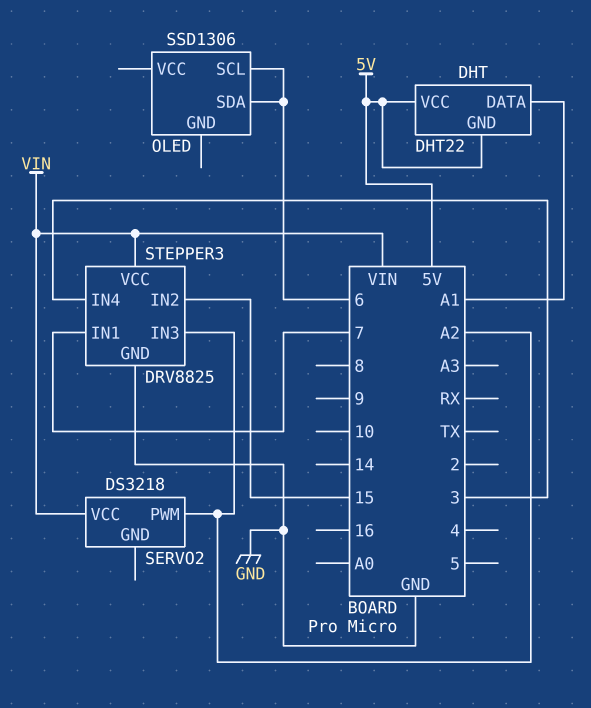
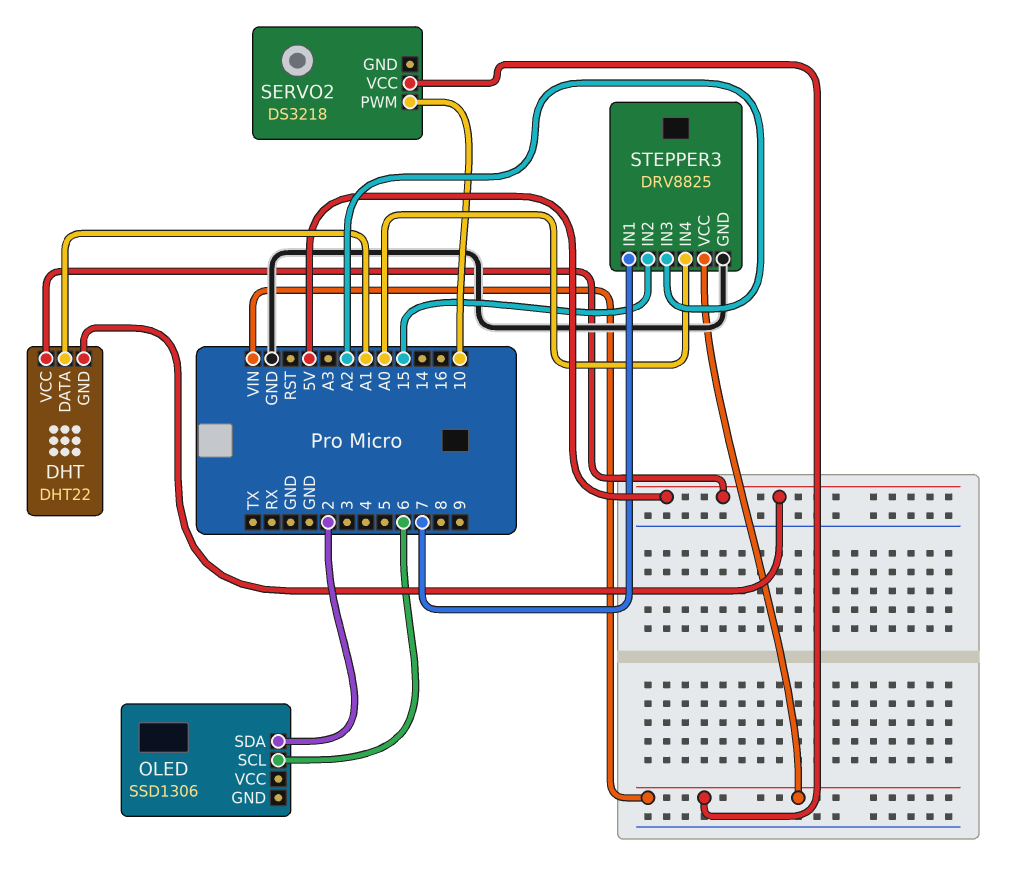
OLED pin SDA: 6 -> 2
SERVO2 pin PWM: A2 -> 10
STEPPER3 pin IN4: 3 -> A0

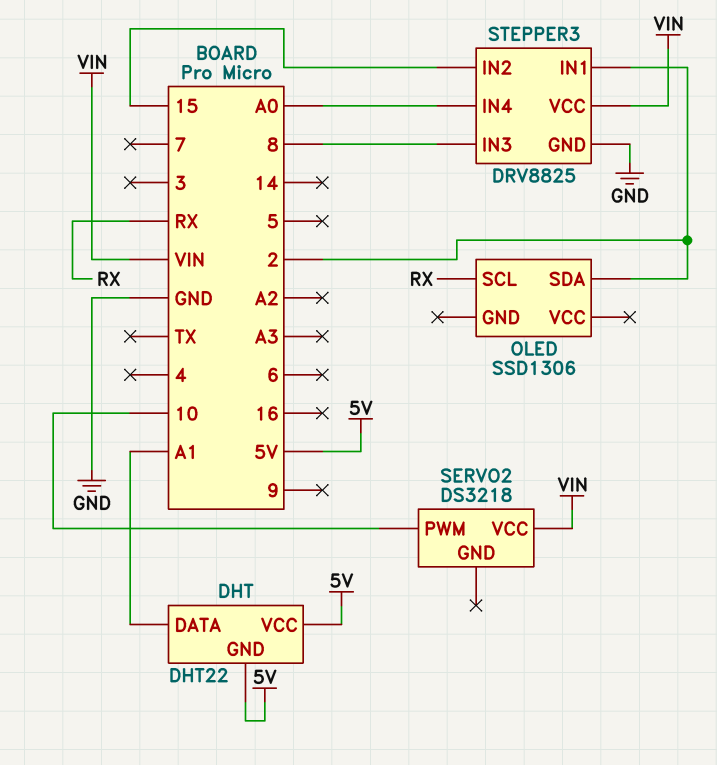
OLED pin SCL: 6 -> RX
STEPPER3 pin IN1: 7 -> 2
STEPPER3 pin IN3: A2 -> 8

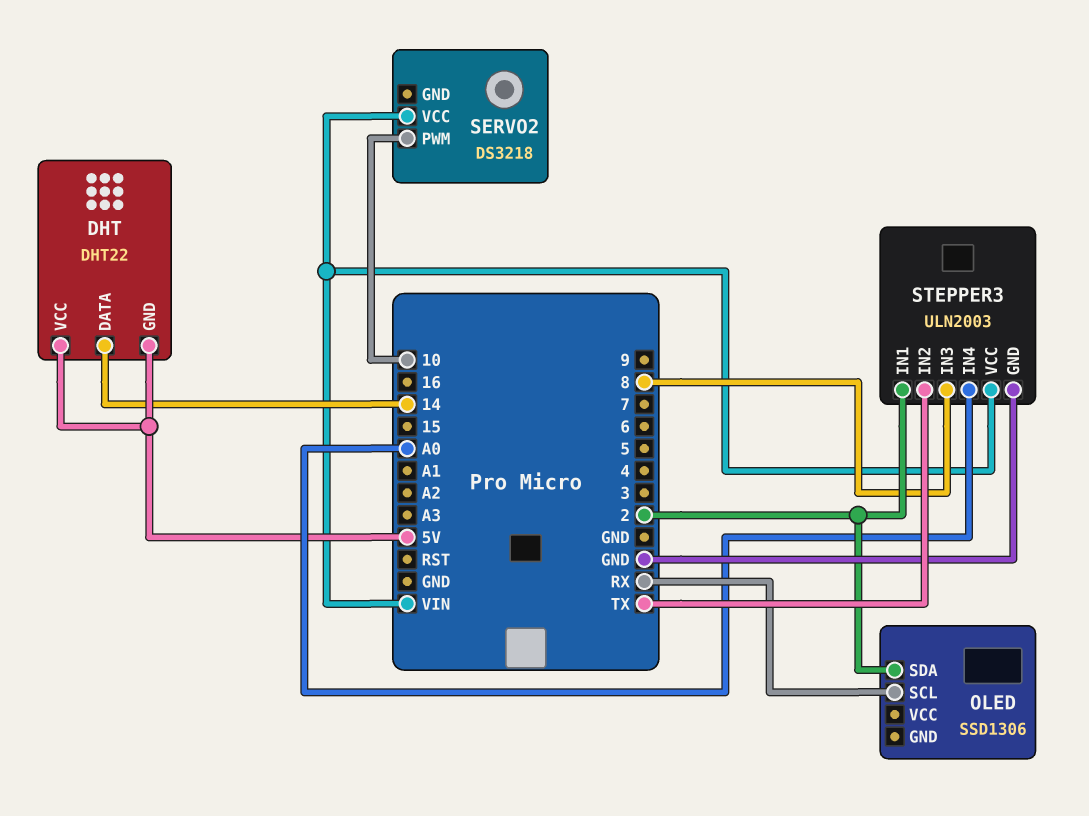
DHT pin DATA: A1 -> 14
STEPPER3: DRV8825 -> ULN2003
STEPPER3 pin IN2: 15 -> TX

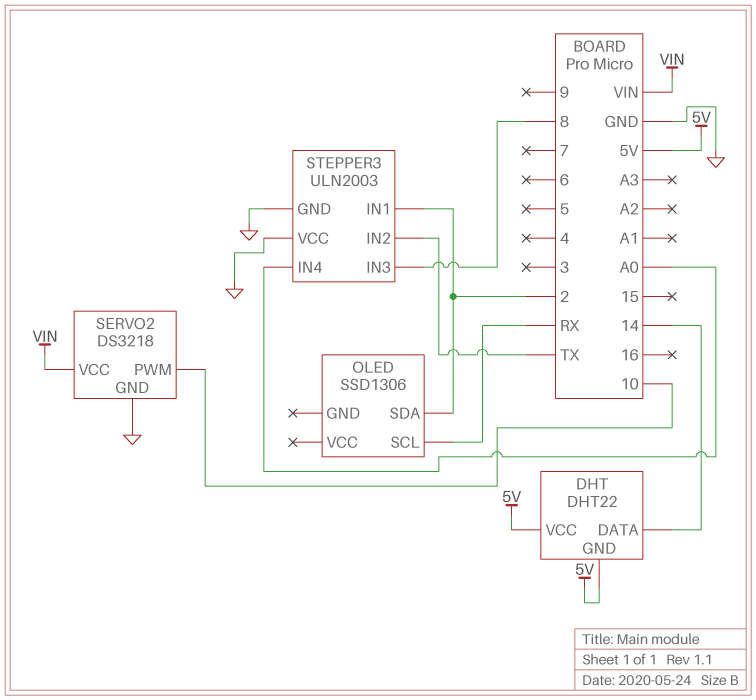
SERVO2 pin GND: none -> GND
STEPPER3 pin VCC: VIN -> GND

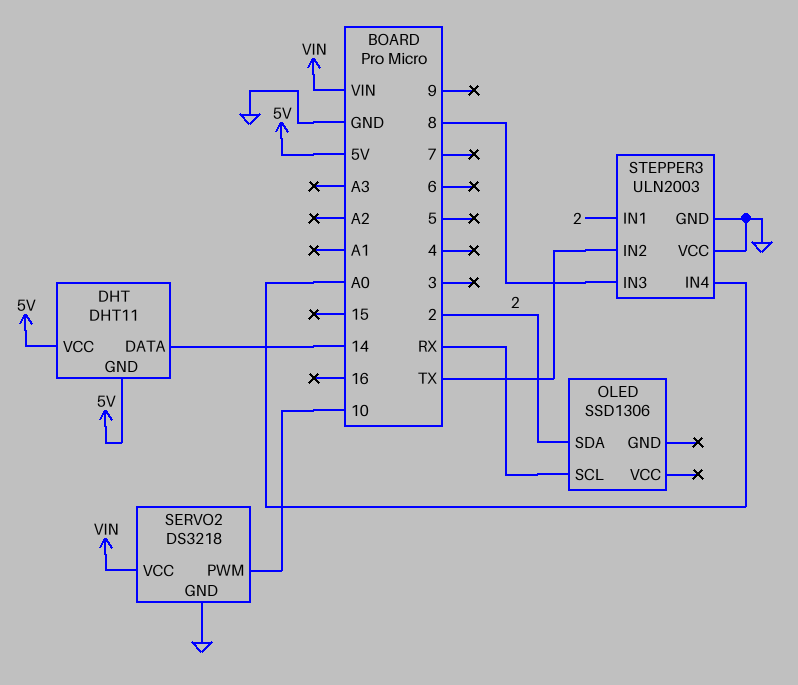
DHT: DHT22 -> DHT11

